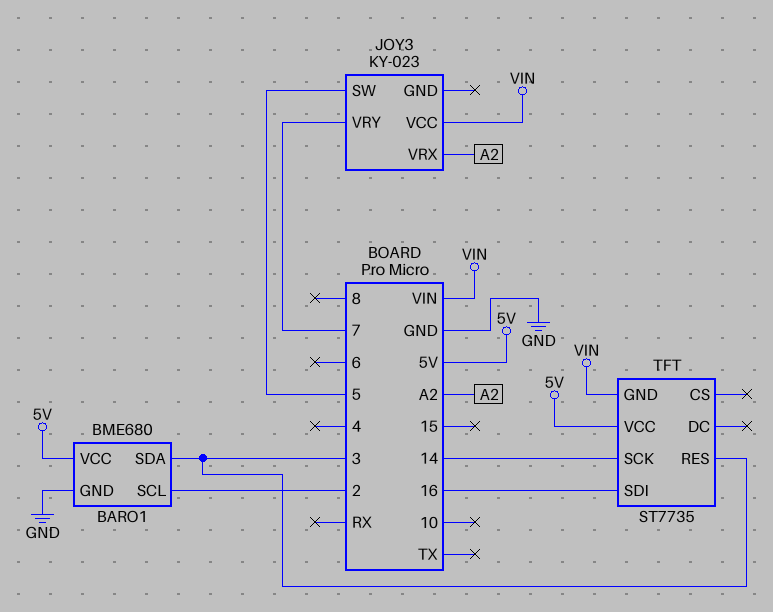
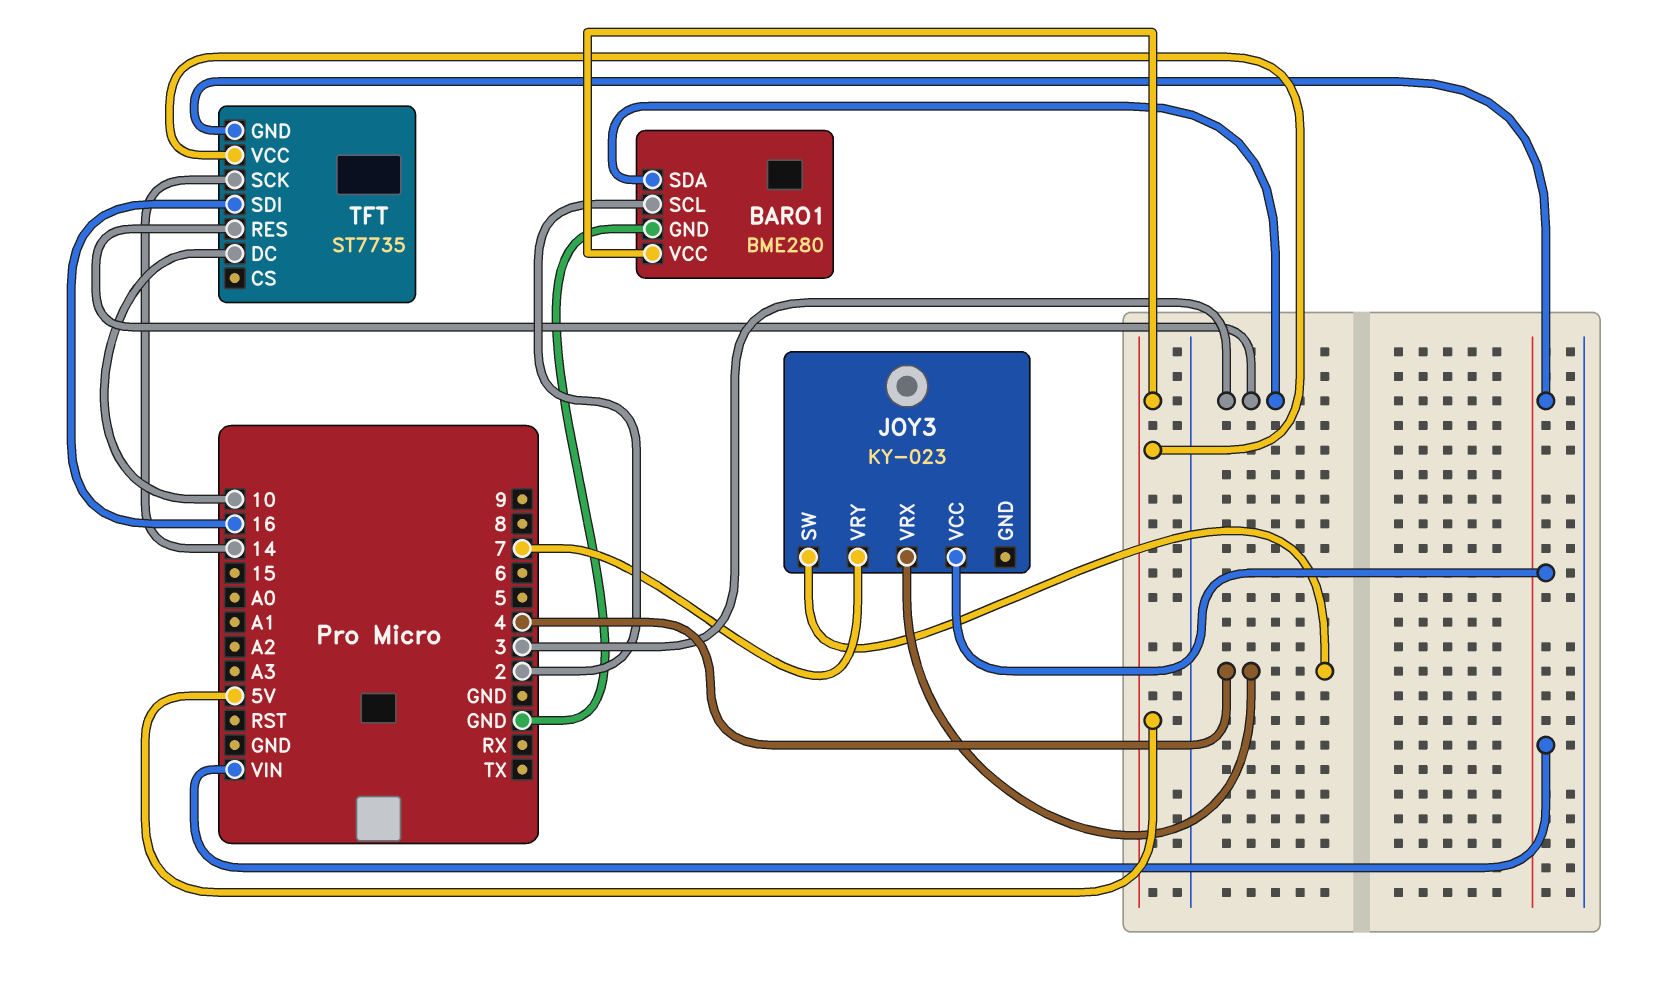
BARO1: BME680 -> BME280
JOY3 pin SW: 5 -> 4
JOY3 pin VRX: A2 -> 4
TFT pin DC: none -> 10

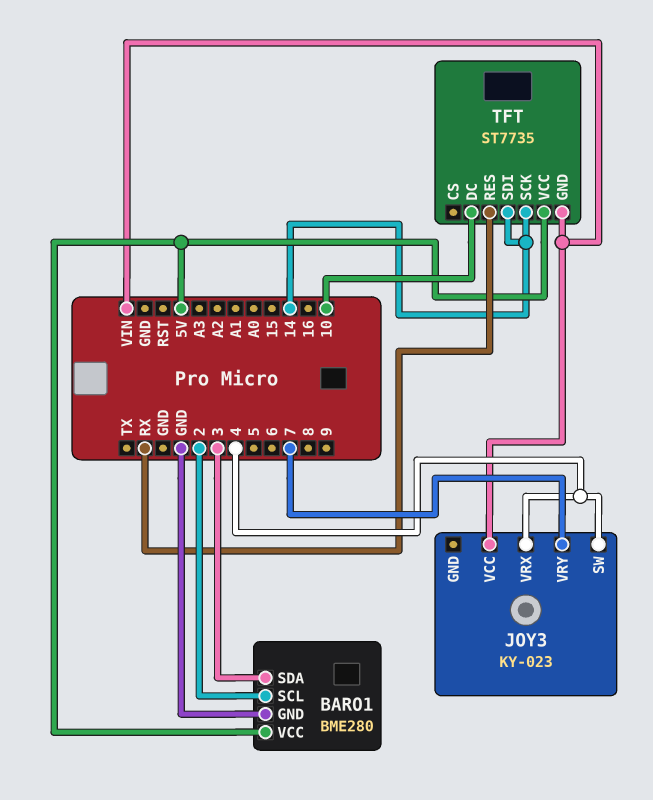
TFT pin RES: 3 -> RX
TFT pin SDI: 16 -> 14

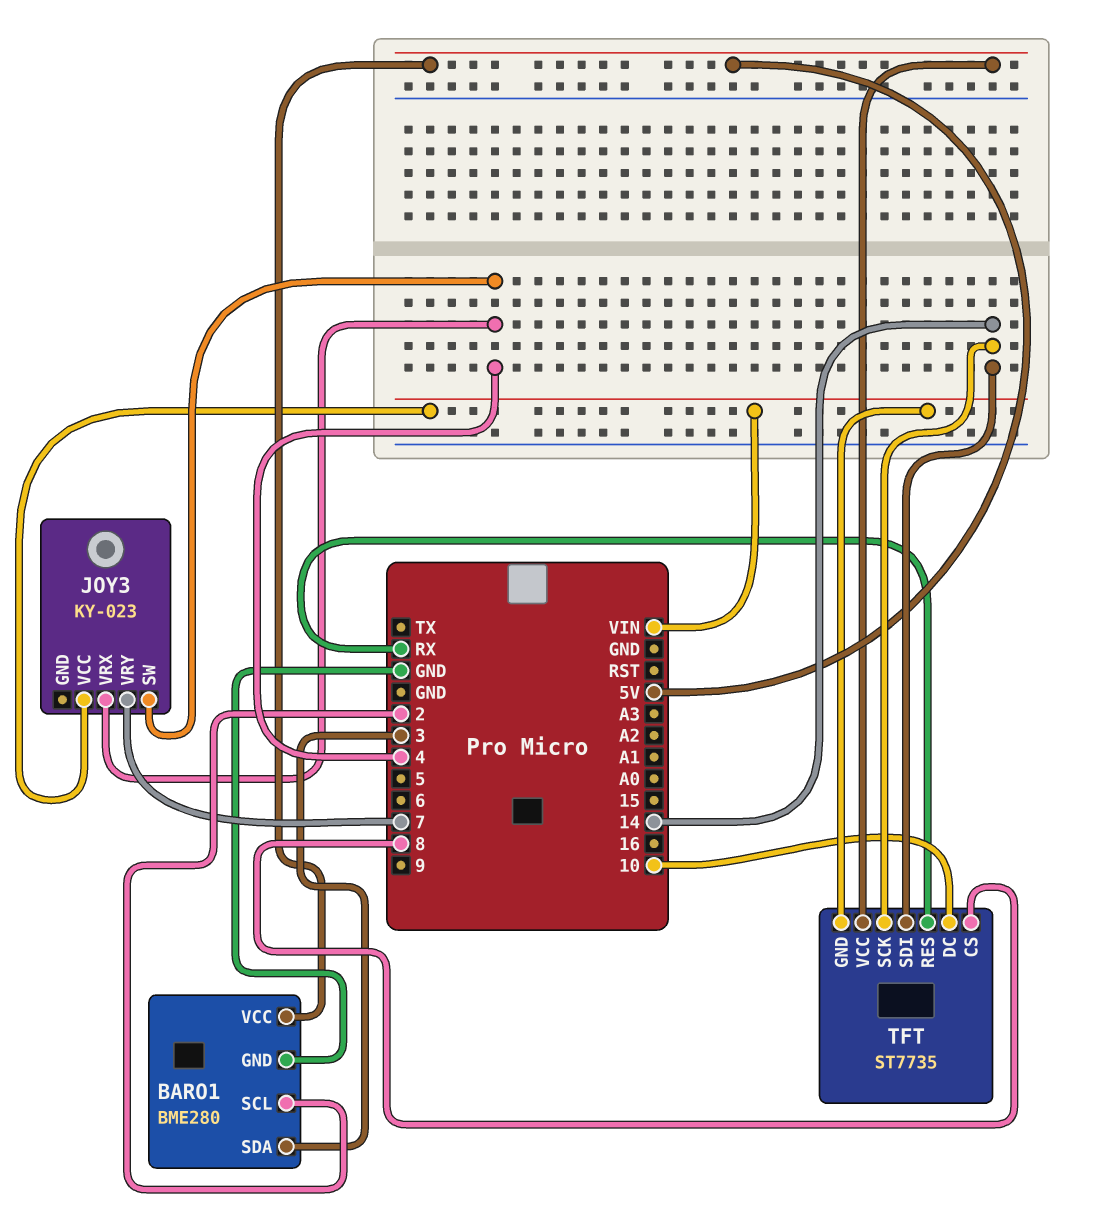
TFT pin CS: none -> 8

